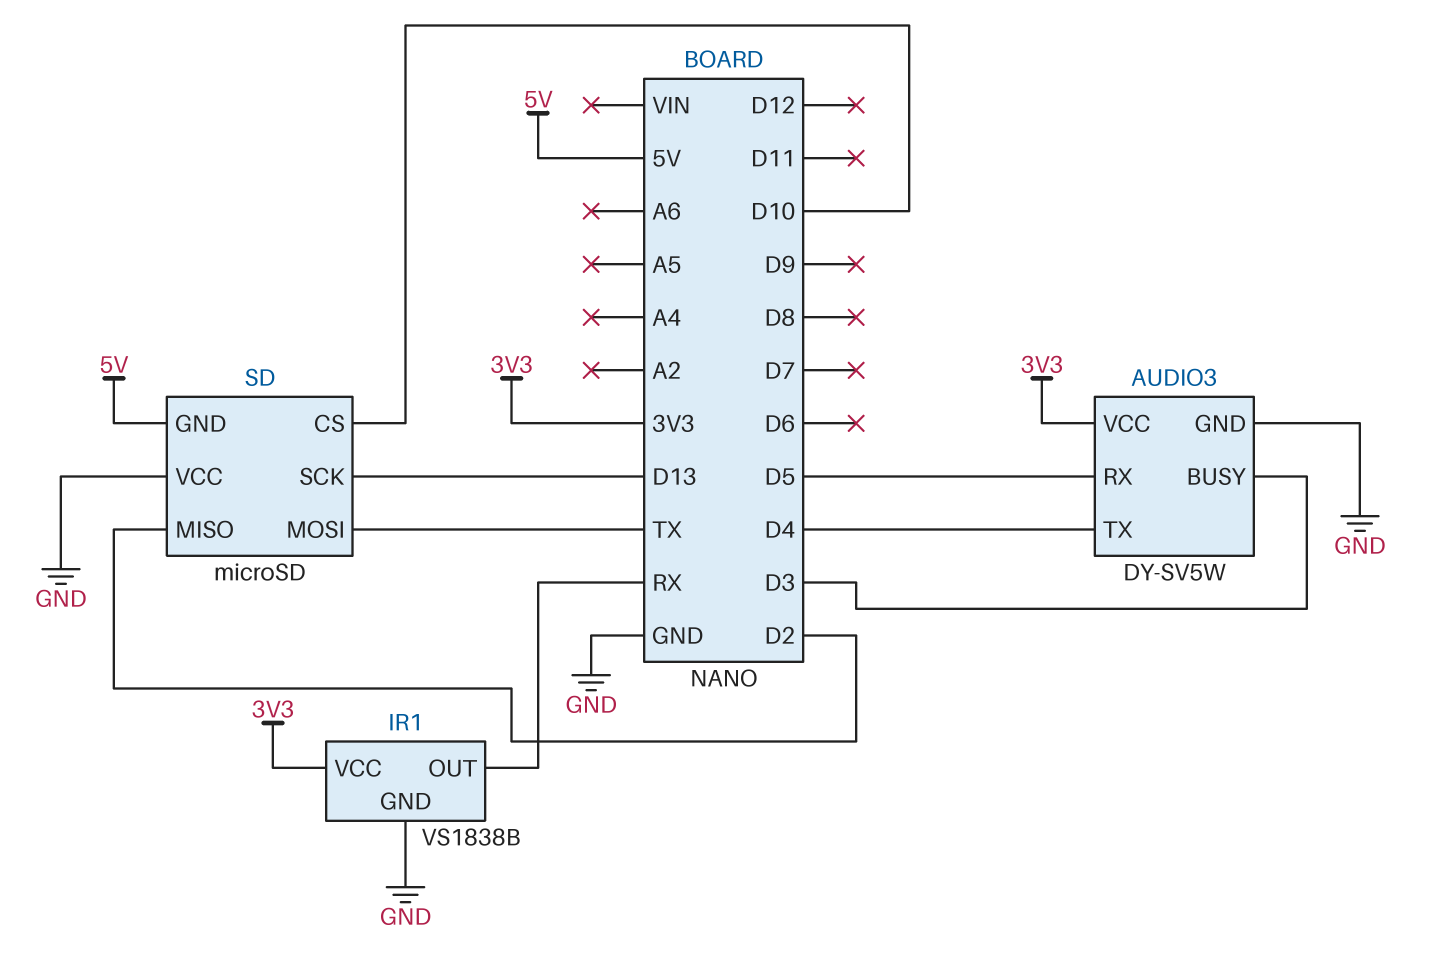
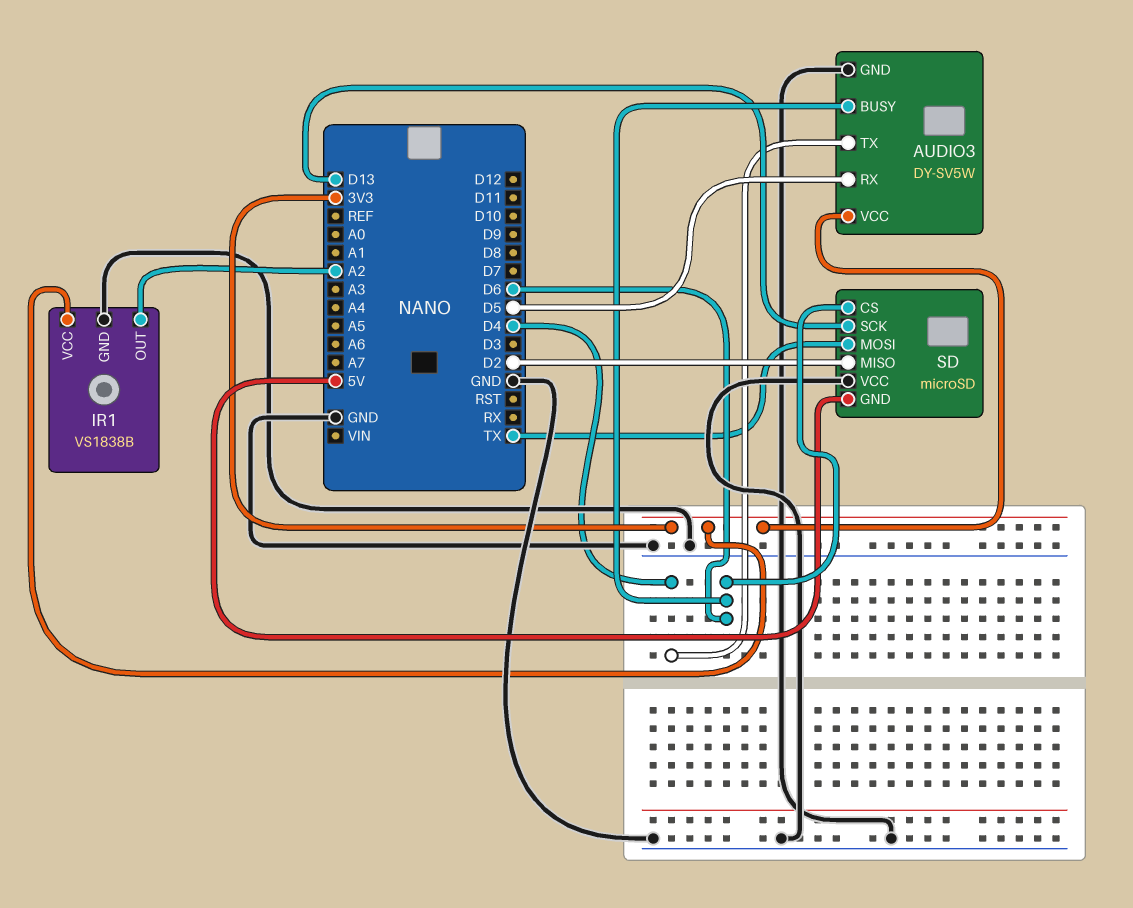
AUDIO3 pin BUSY: D3 -> D6
IR1 pin OUT: RX -> A2
SD pin CS: D10 -> D6

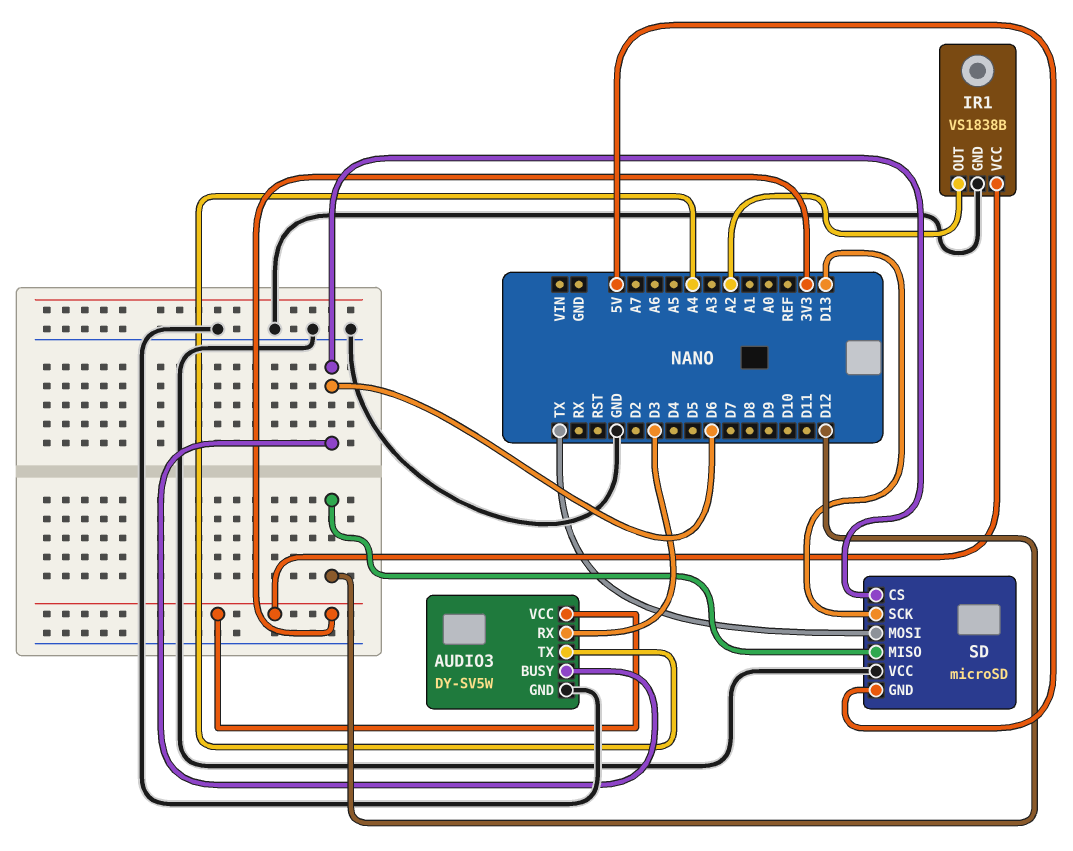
AUDIO3 pin RX: D5 -> D3
AUDIO3 pin TX: D4 -> A4
SD pin MISO: D2 -> D12

